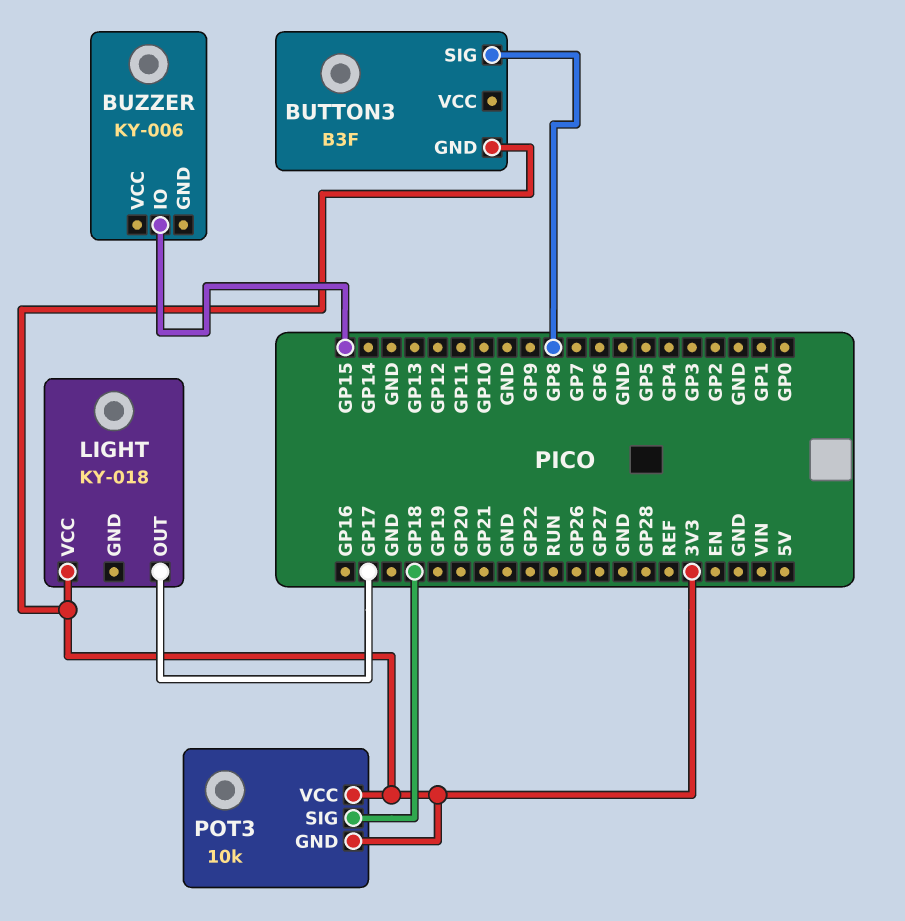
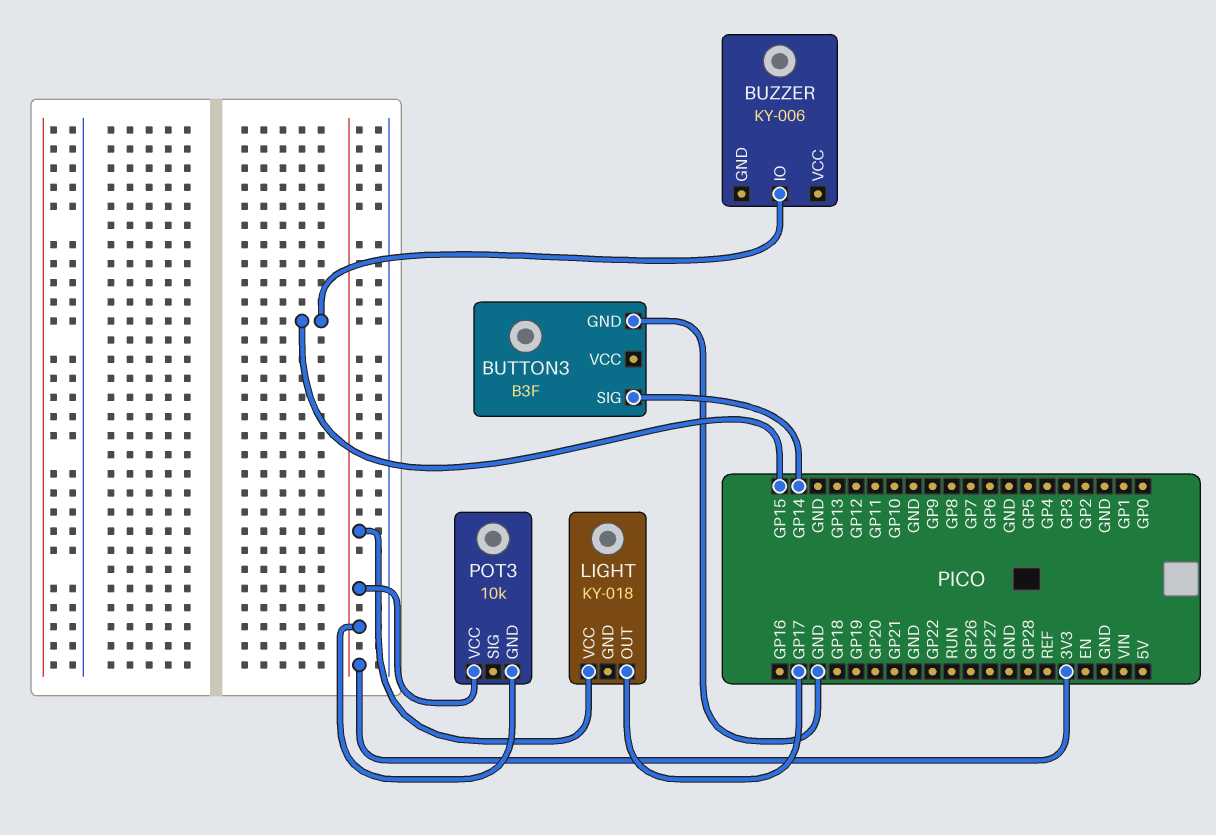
BUTTON3 pin GND: 3V3 -> GND
BUTTON3 pin SIG: GP8 -> GP14
POT3 pin SIG: GP18 -> none

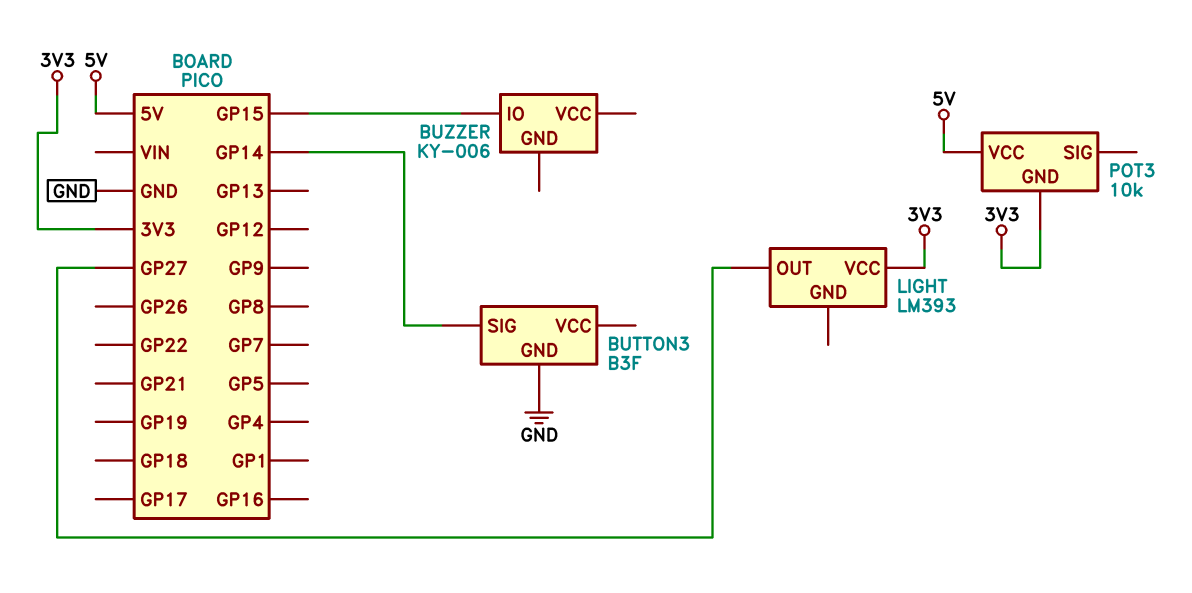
LIGHT: KY-018 -> LM393
LIGHT pin OUT: GP17 -> GP27
POT3 pin VCC: 3V3 -> 5V

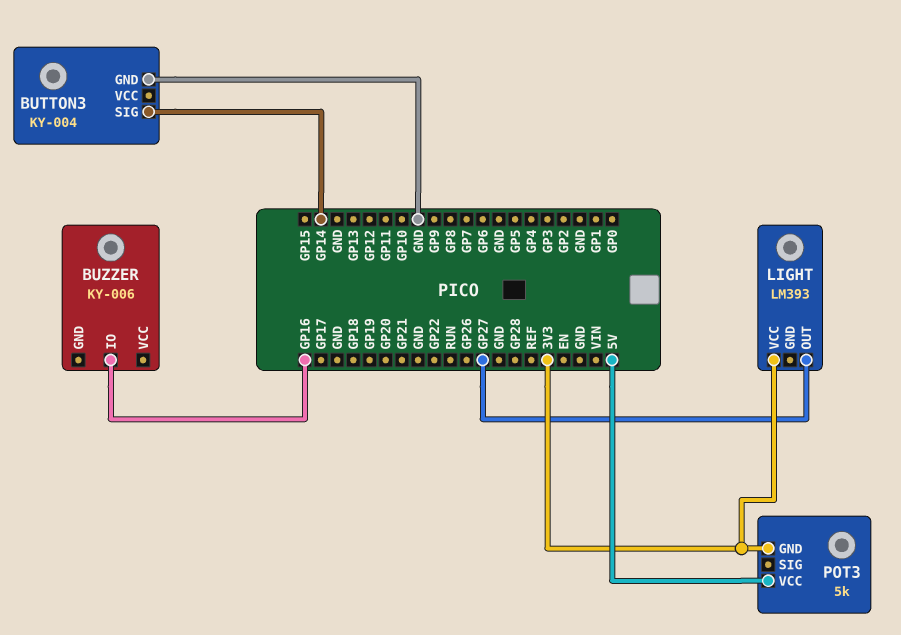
BUTTON3: B3F -> KY-004
BUZZER pin IO: GP15 -> GP16
POT3: 10k -> 5k

